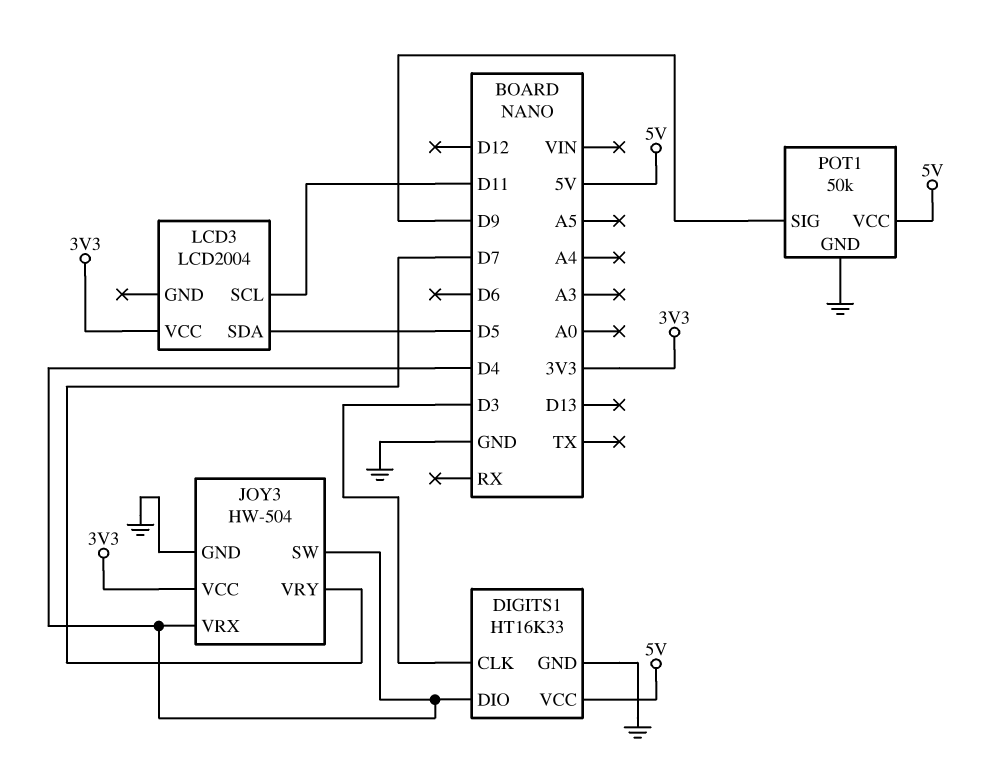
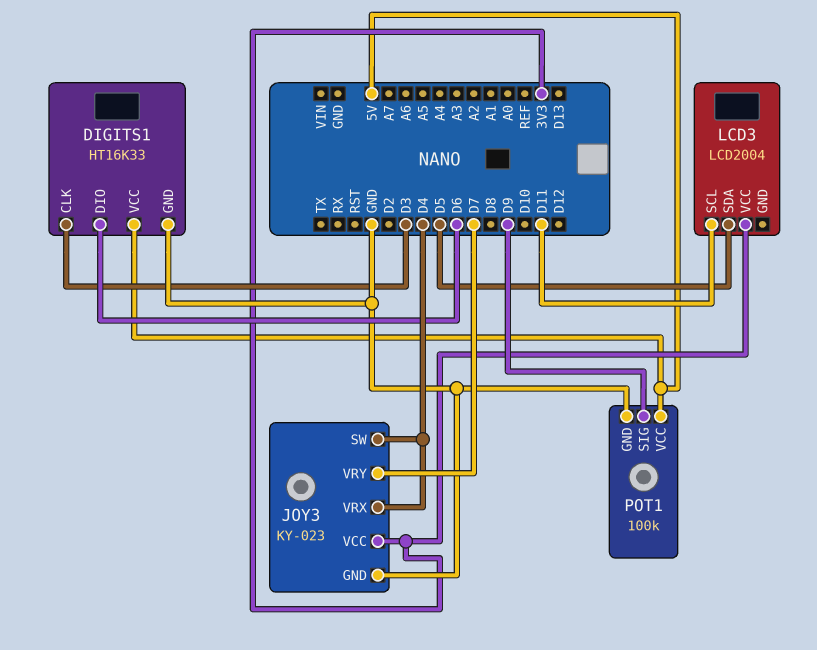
DIGITS1 pin DIO: D4 -> D6
JOY3: HW-504 -> KY-023
POT1: 50k -> 100k

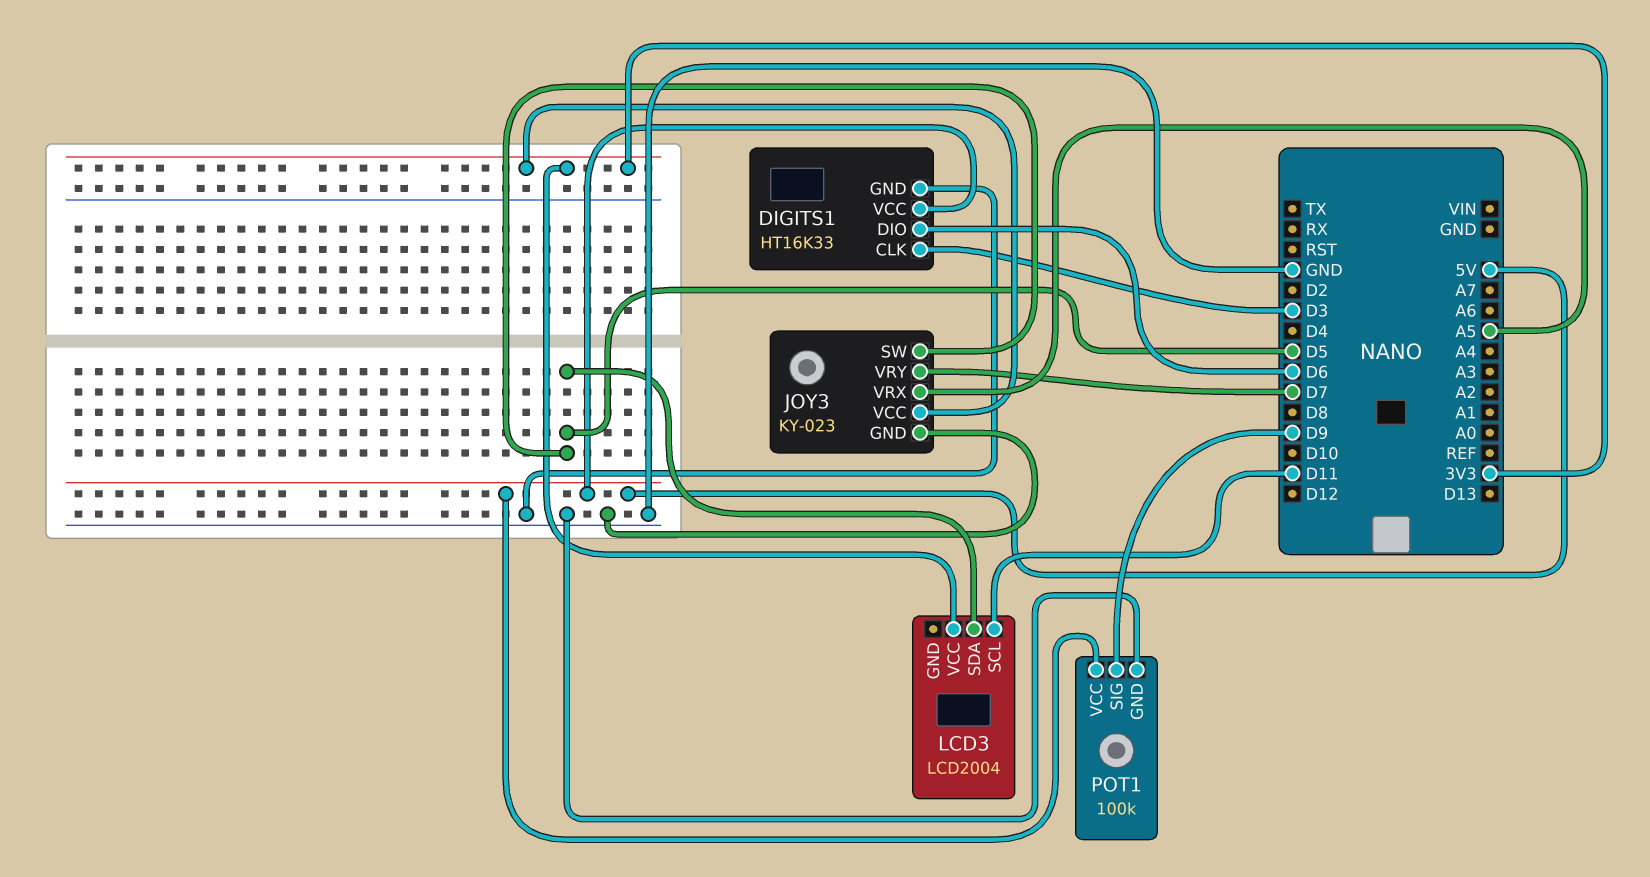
JOY3 pin SW: D4 -> D5
JOY3 pin VRX: D4 -> A5

